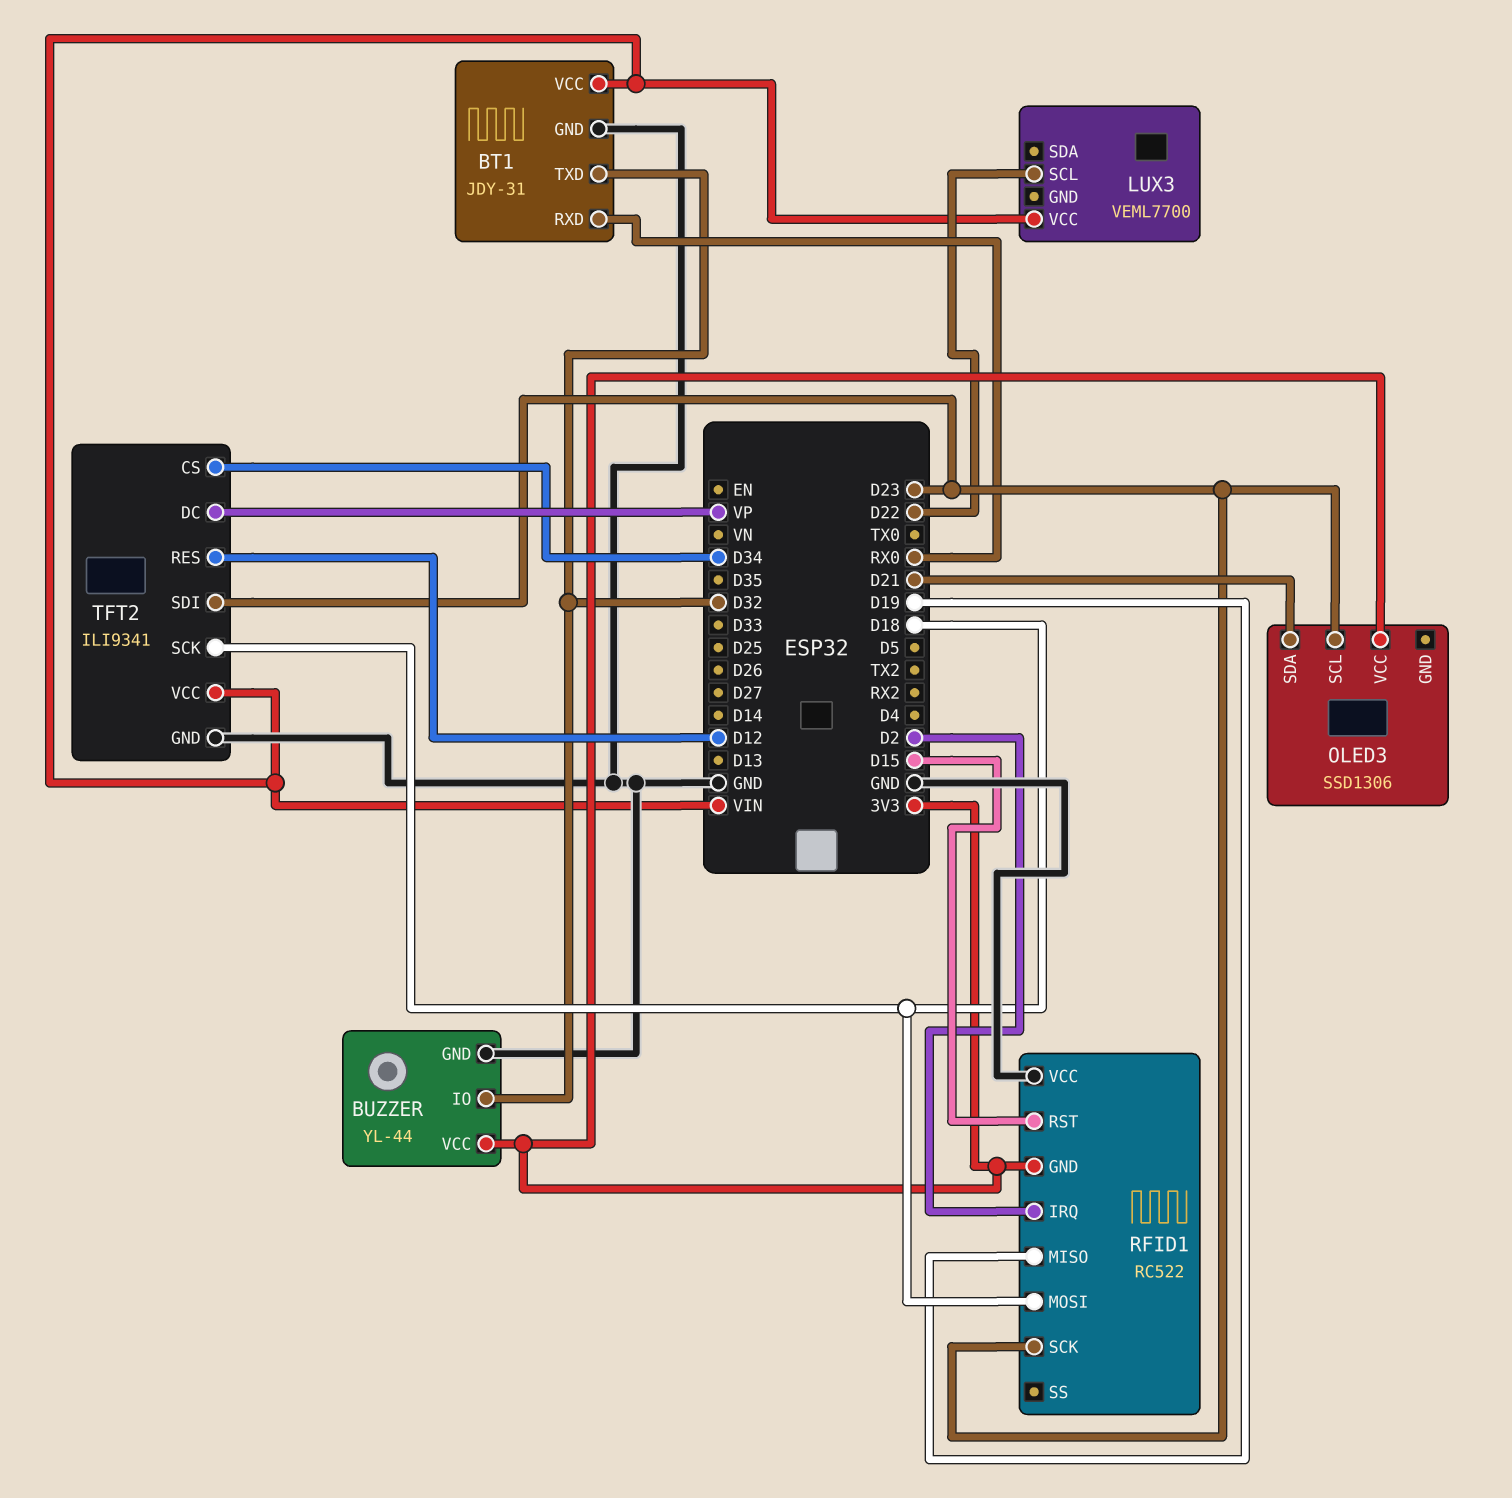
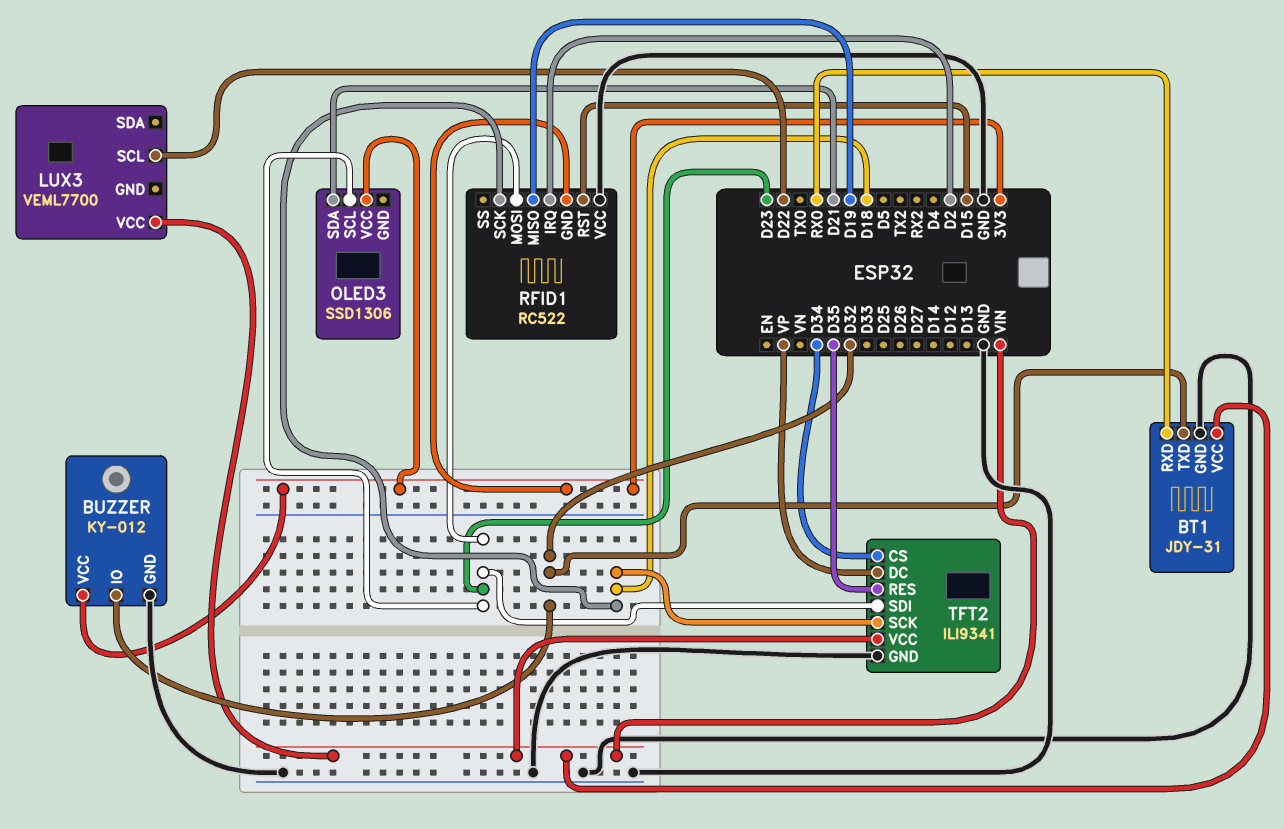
BUZZER: YL-44 -> KY-012
RFID1 pin MOSI: D18 -> D23
RFID1 pin SCK: D23 -> D18
TFT2 pin RES: D12 -> D35

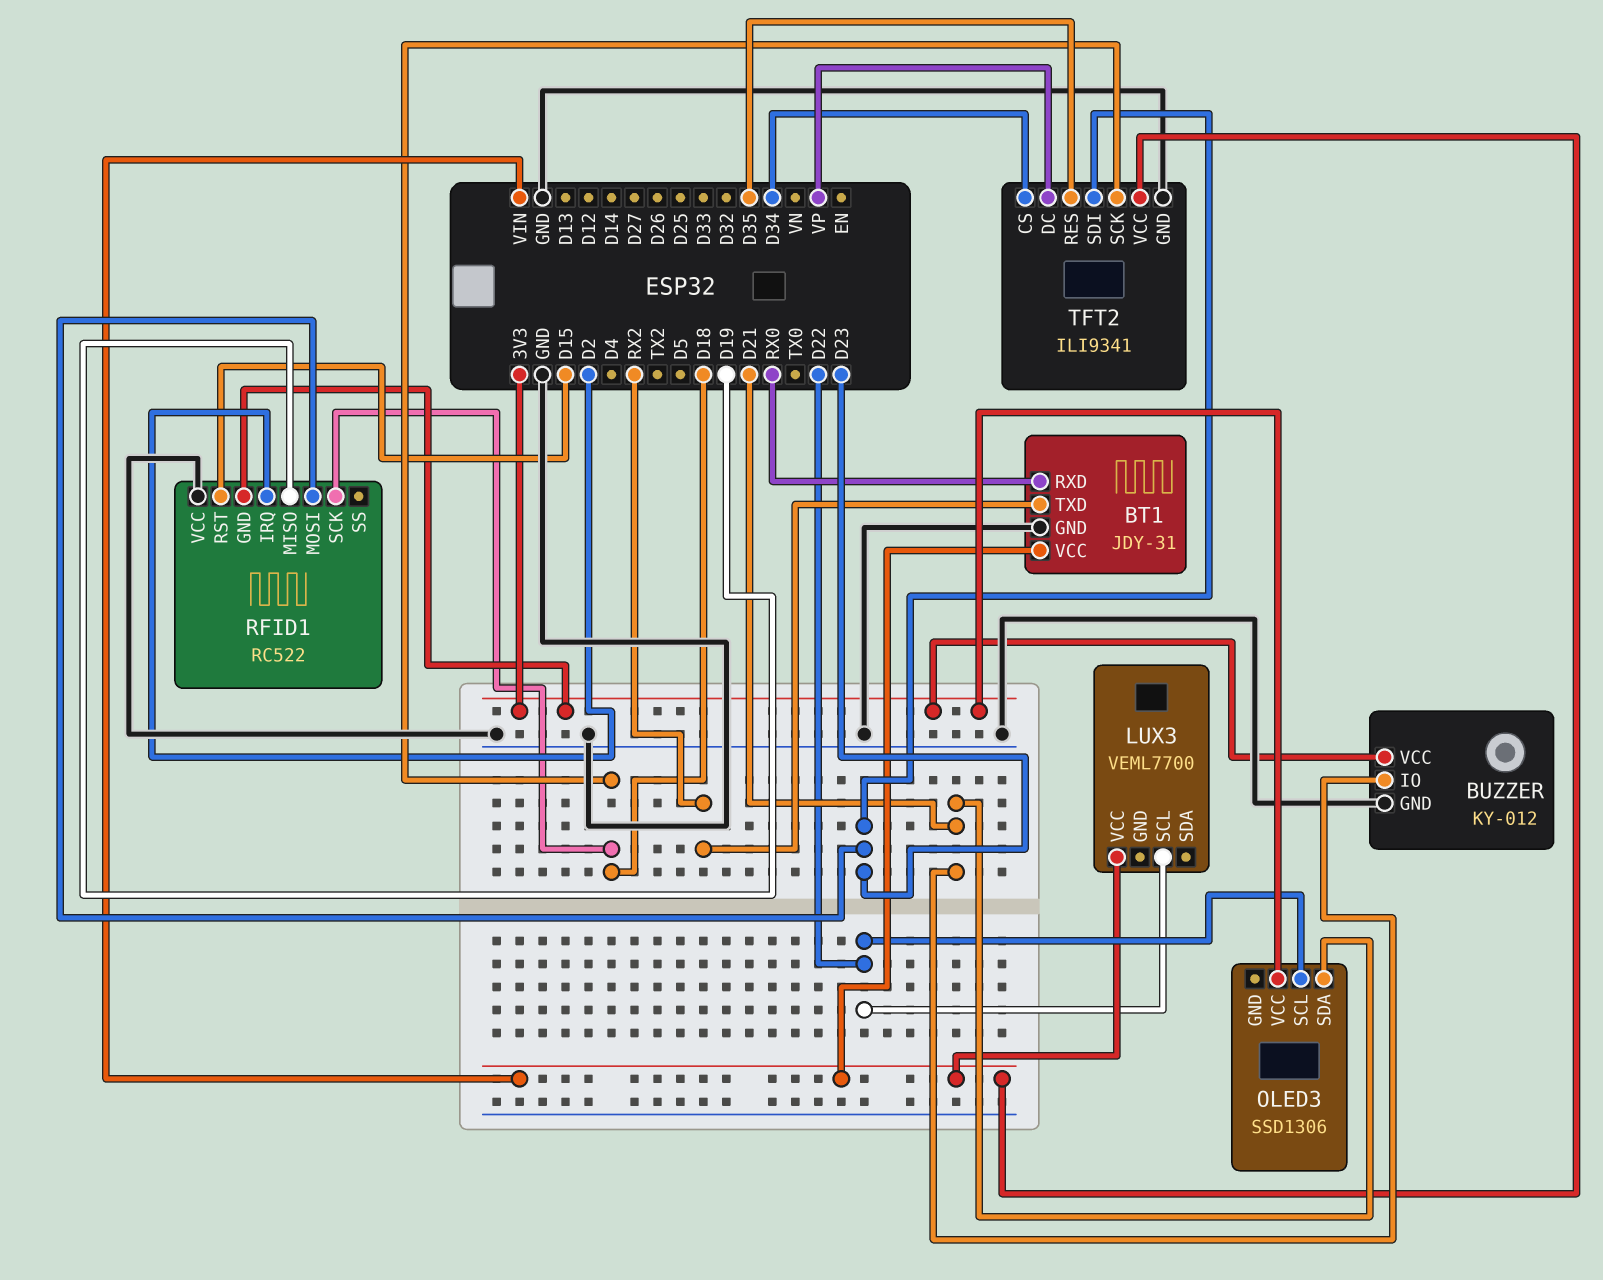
BT1 pin TXD: D32 -> RX2
BUZZER pin IO: D32 -> D21
OLED3 pin SCL: D23 -> D22

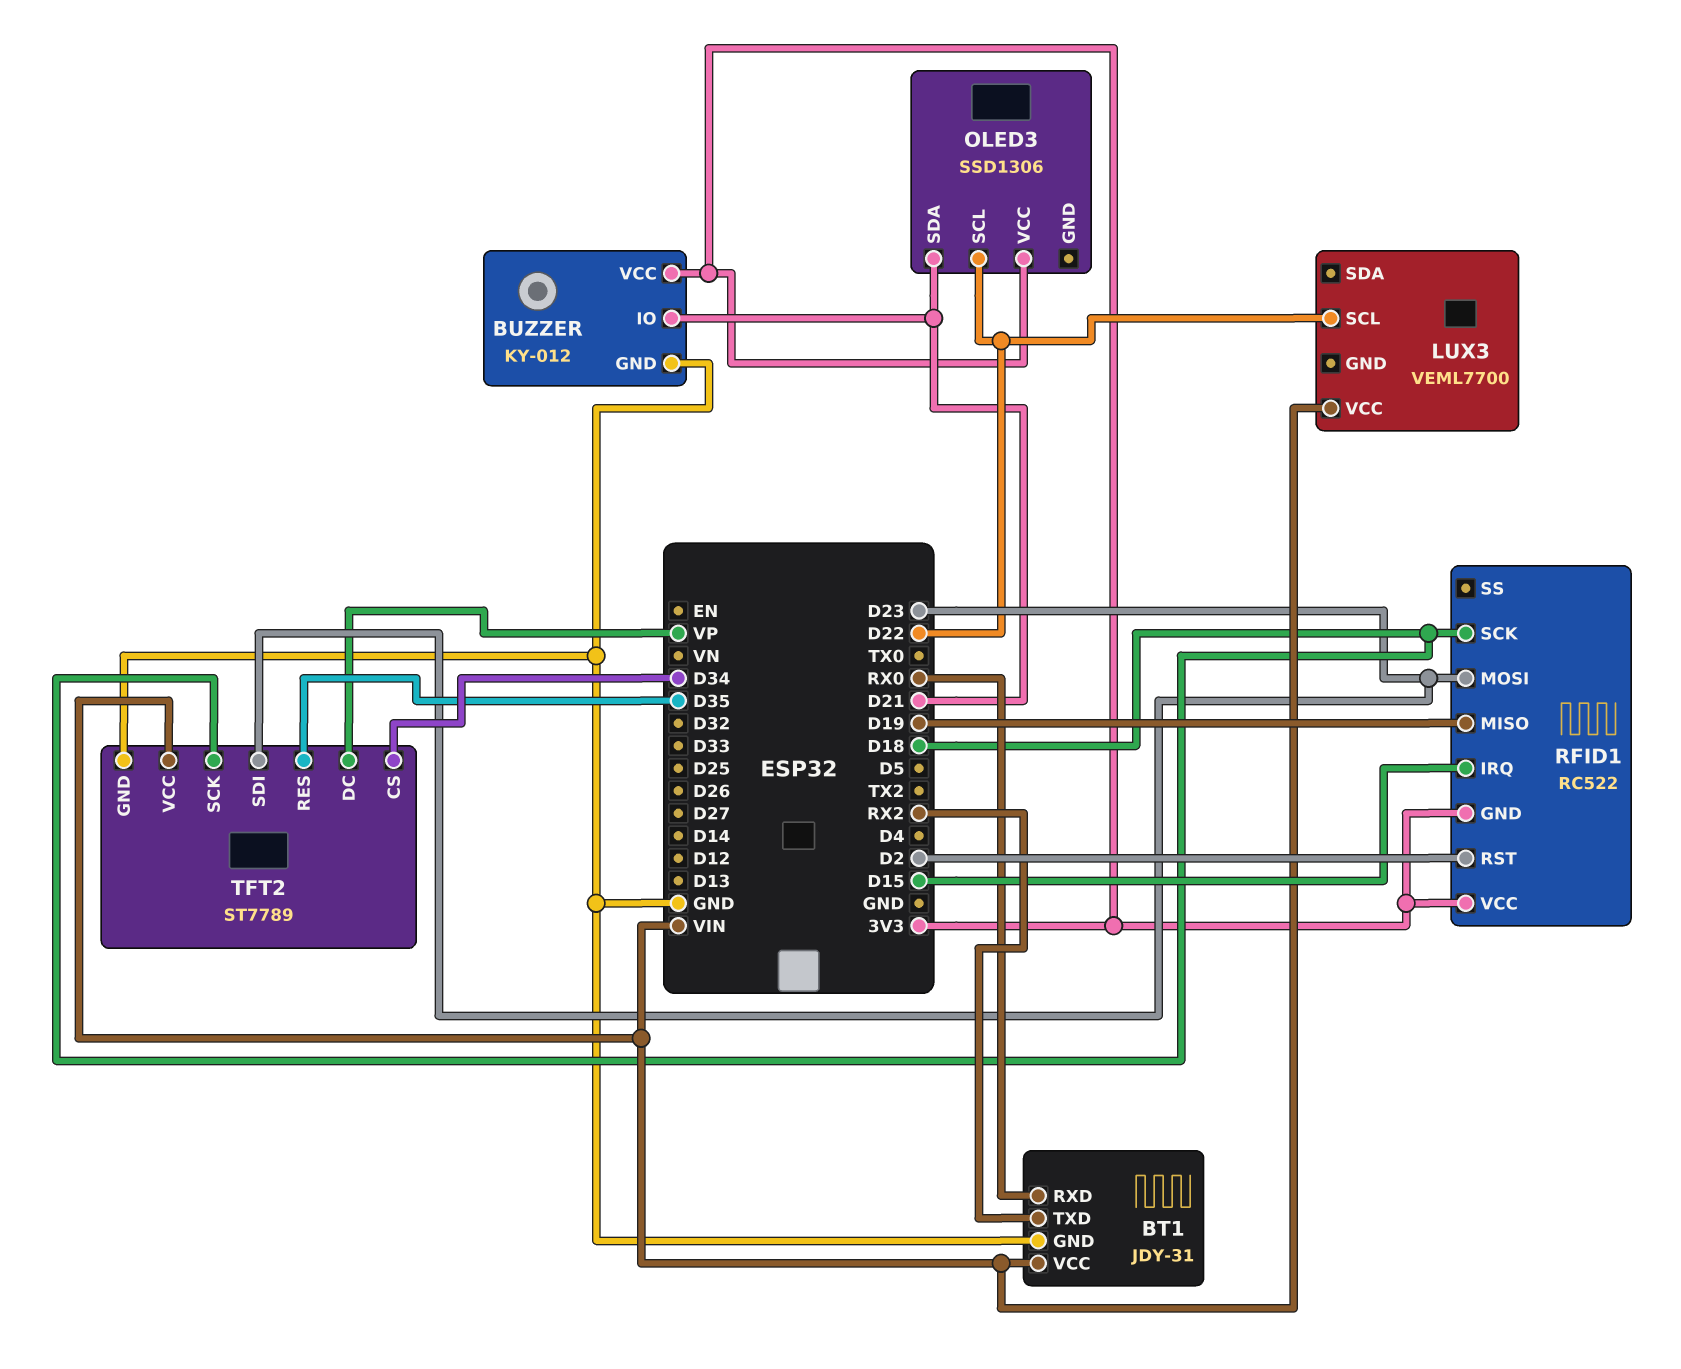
RFID1 pin IRQ: D2 -> D15
RFID1 pin RST: D15 -> D2
RFID1 pin VCC: GND -> 3V3
TFT2: ILI9341 -> ST7789

